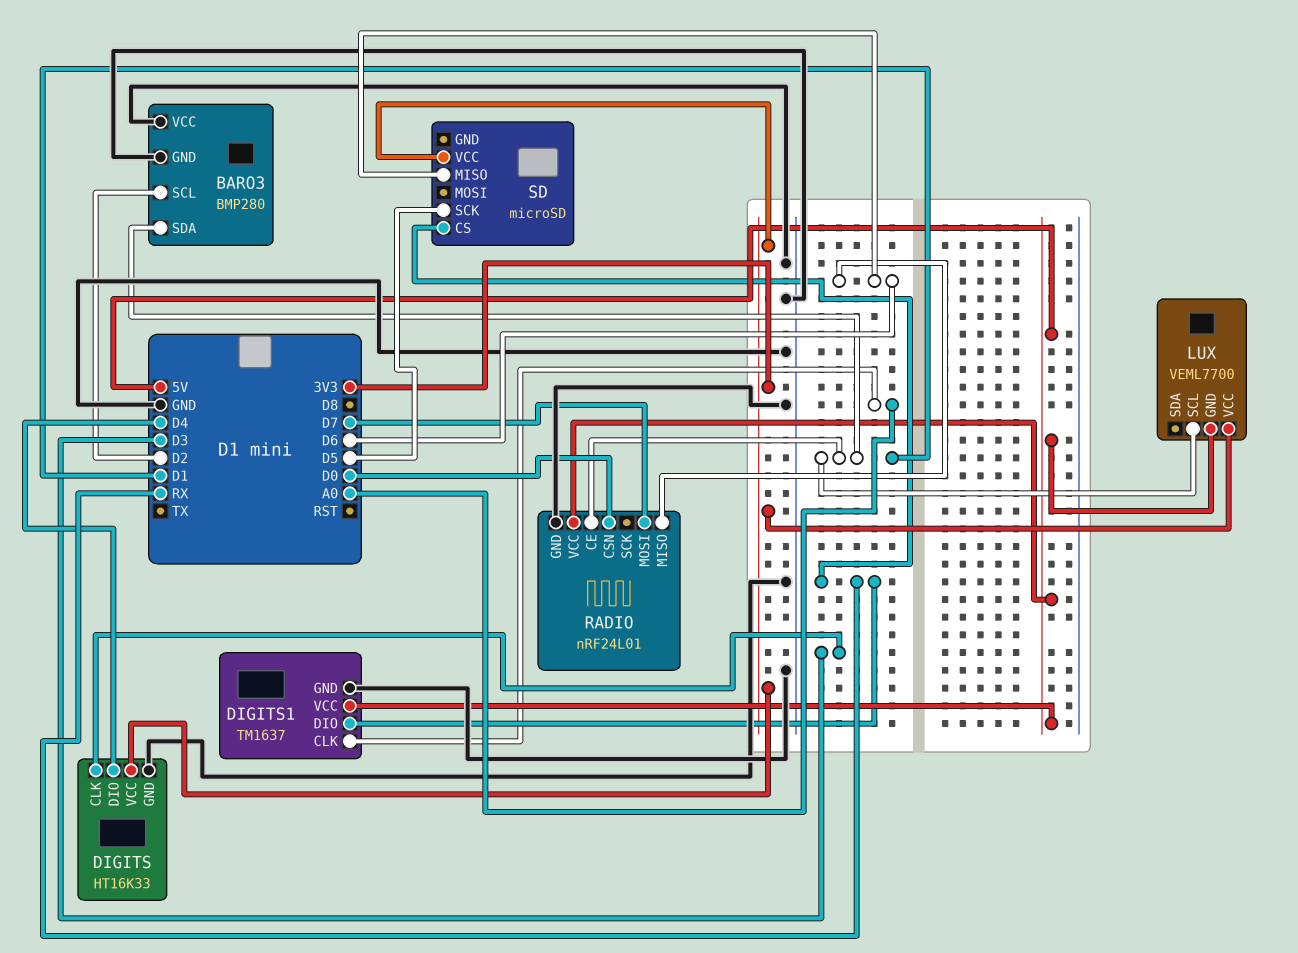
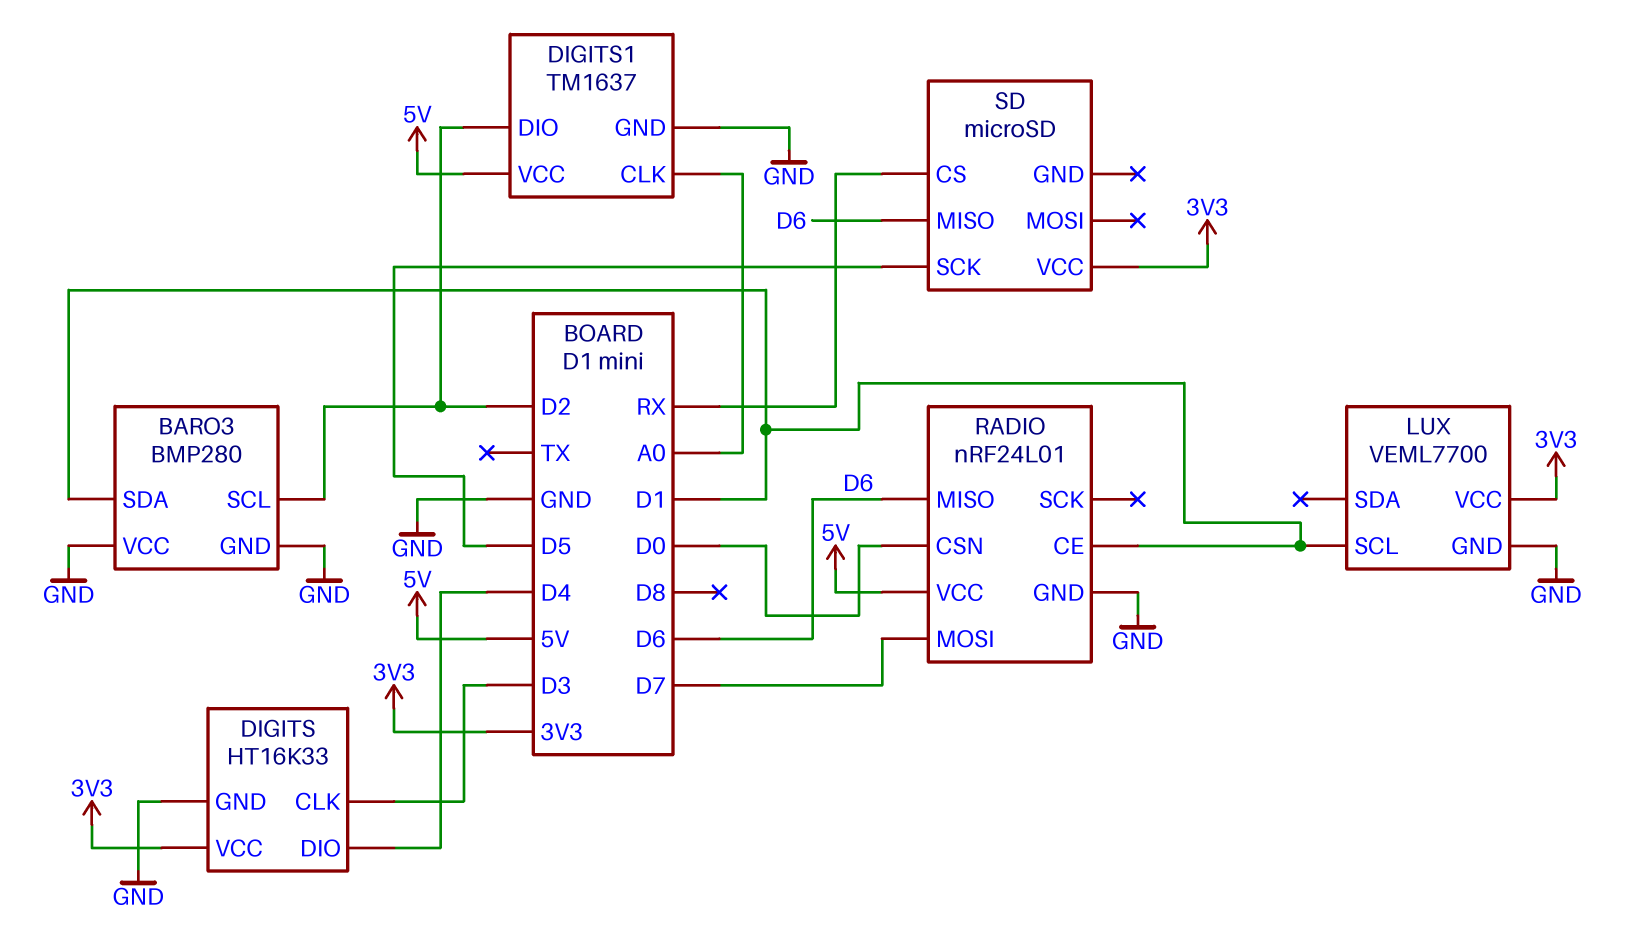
DIGITS1 pin DIO: RX -> D2
LUX pin GND: 5V -> GND

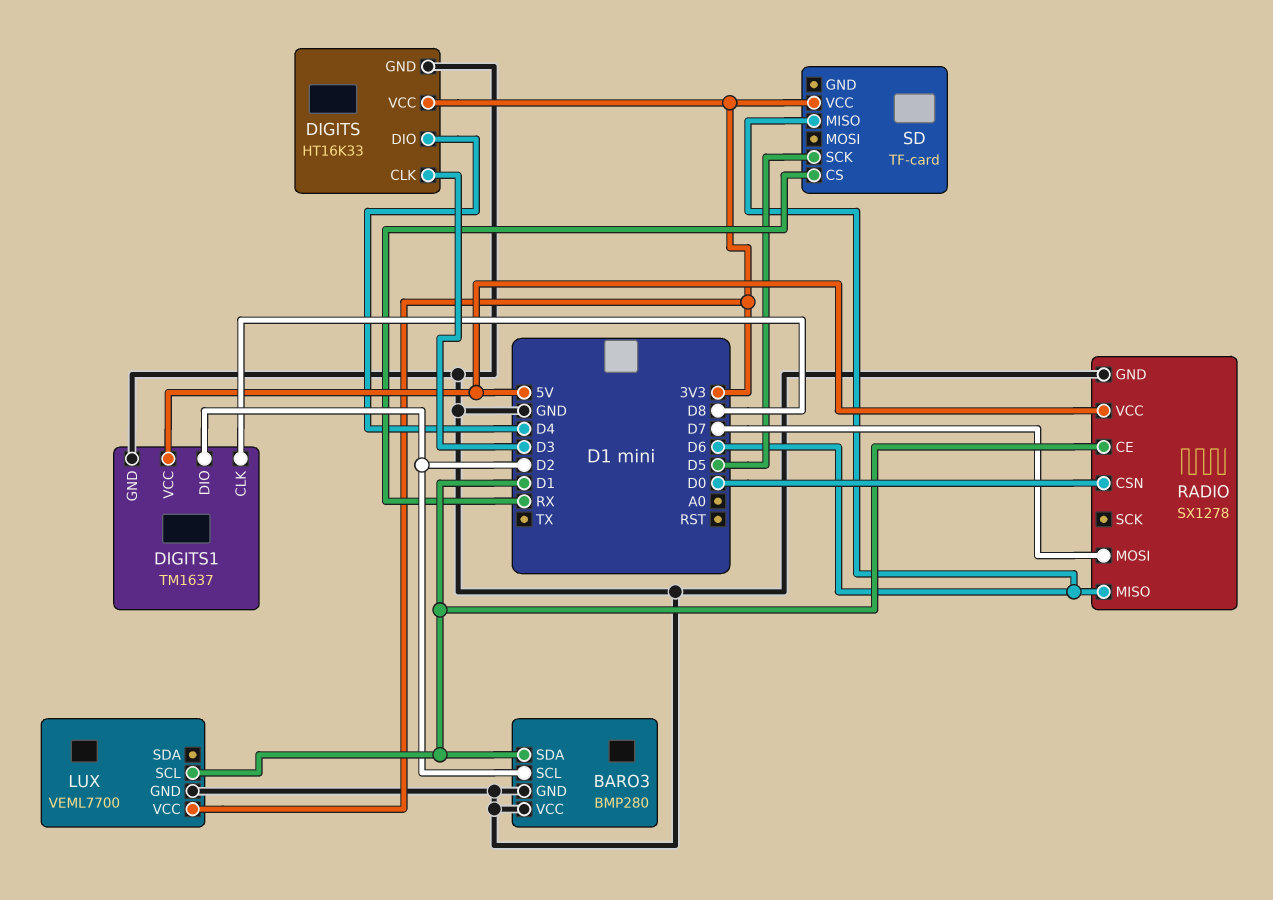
DIGITS1 pin CLK: A0 -> D8
RADIO: nRF24L01 -> SX1278
SD: microSD -> TF-card

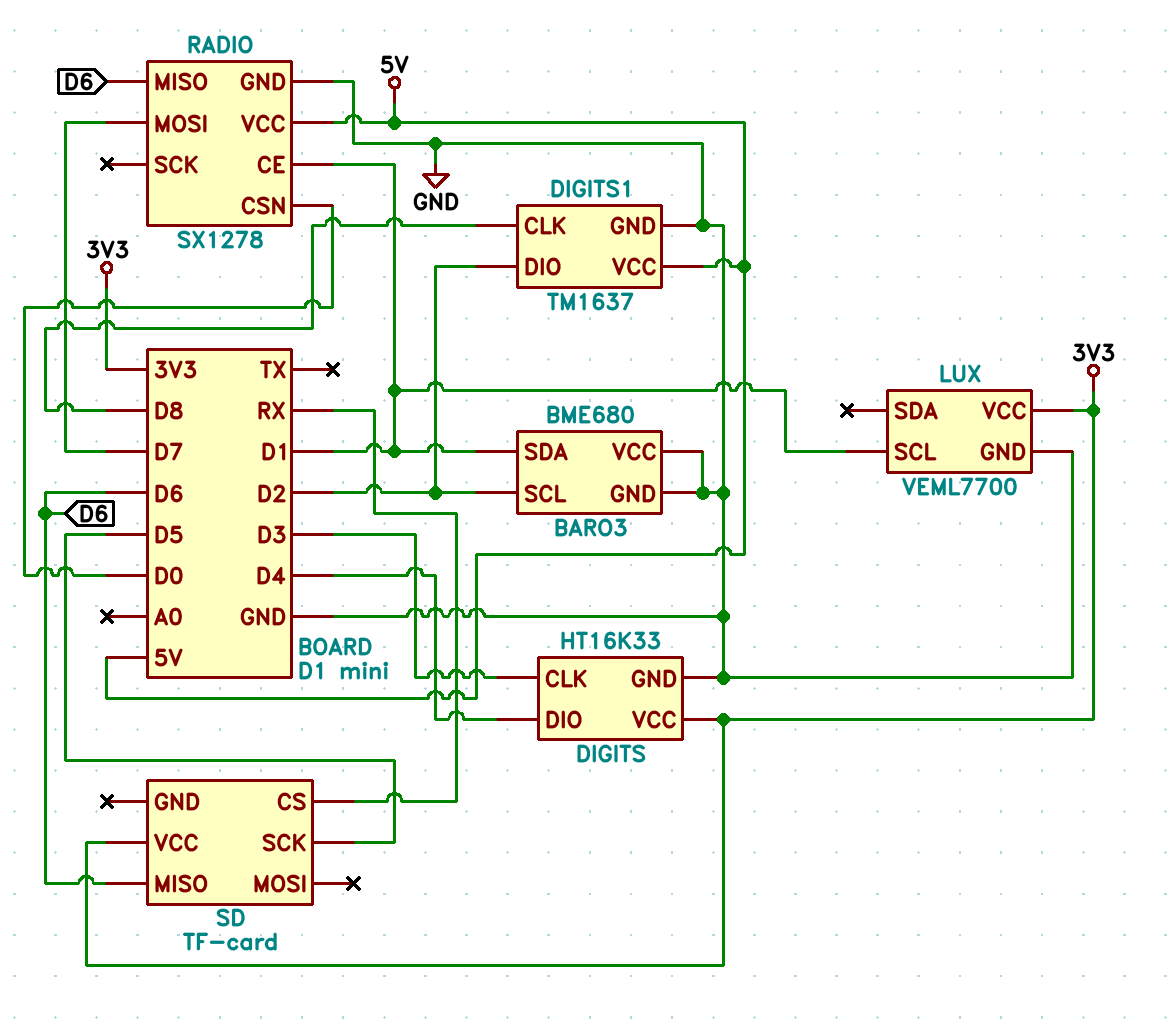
BARO3: BMP280 -> BME680

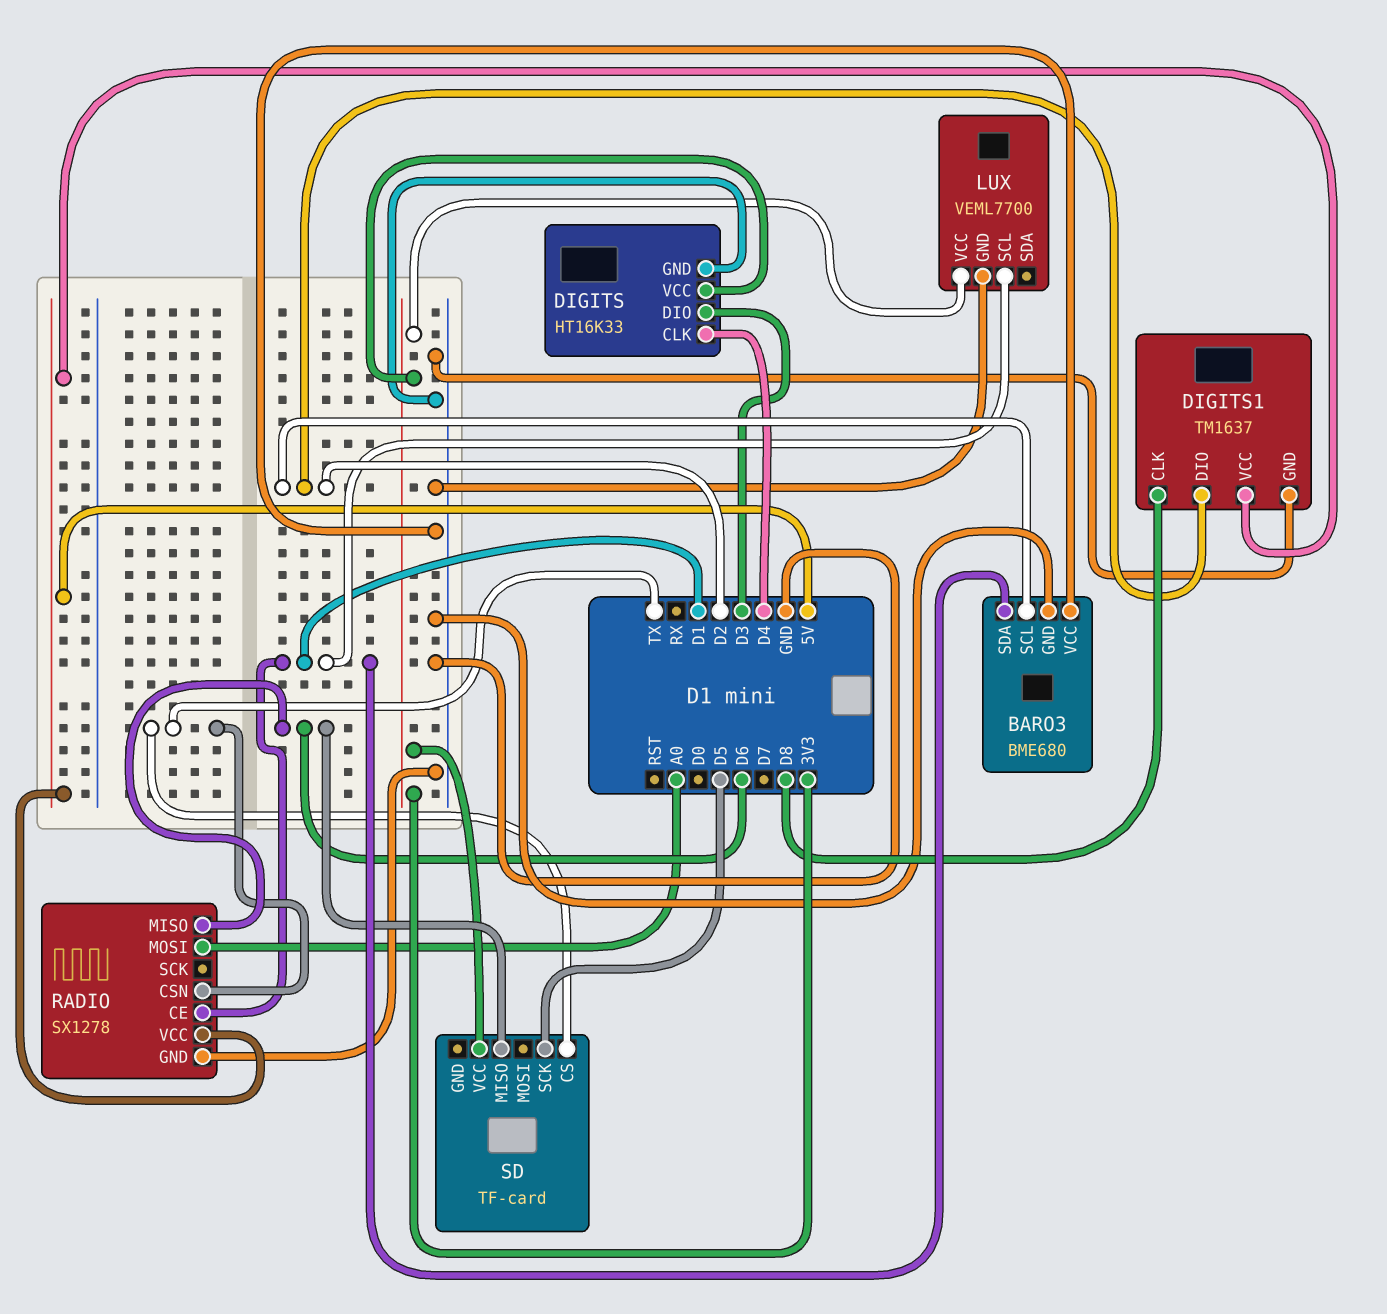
DIGITS pin CLK: D3 -> D4
DIGITS pin DIO: D4 -> D3
RADIO pin CSN: D0 -> TX
RADIO pin MOSI: D7 -> A0
SD pin CS: RX -> TX

